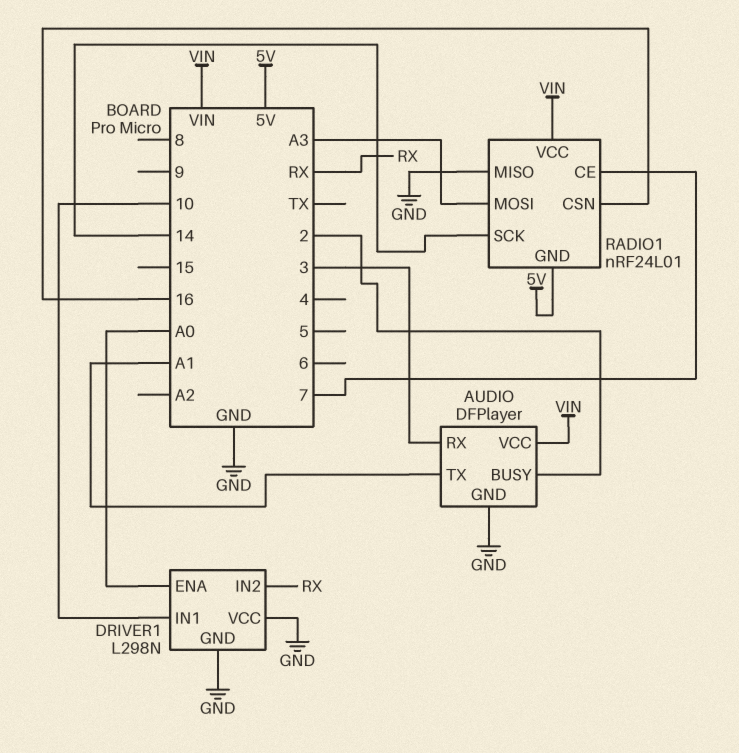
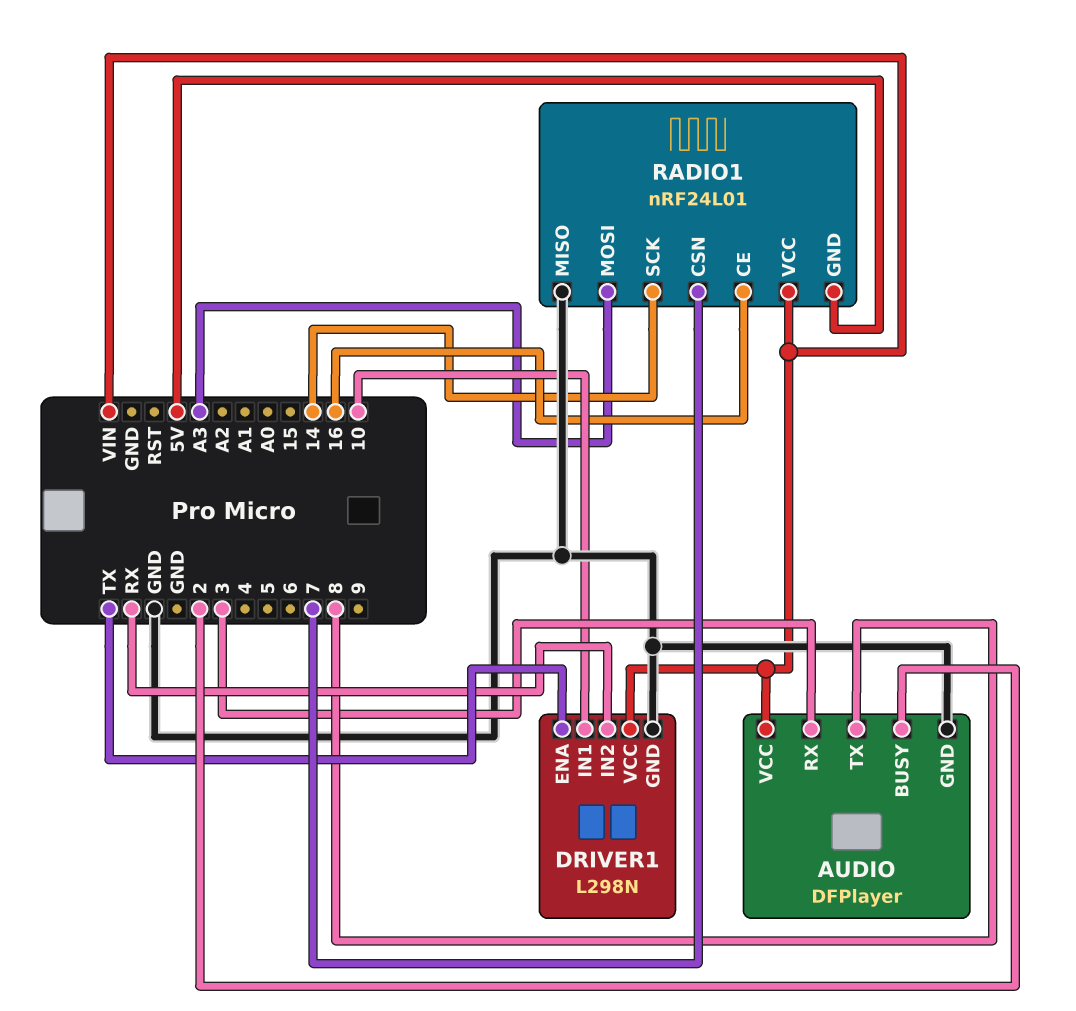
AUDIO pin TX: A1 -> 8
DRIVER1 pin ENA: A0 -> TX
DRIVER1 pin VCC: GND -> VIN
RADIO1 pin CE: 7 -> 16
RADIO1 pin CSN: 16 -> 7

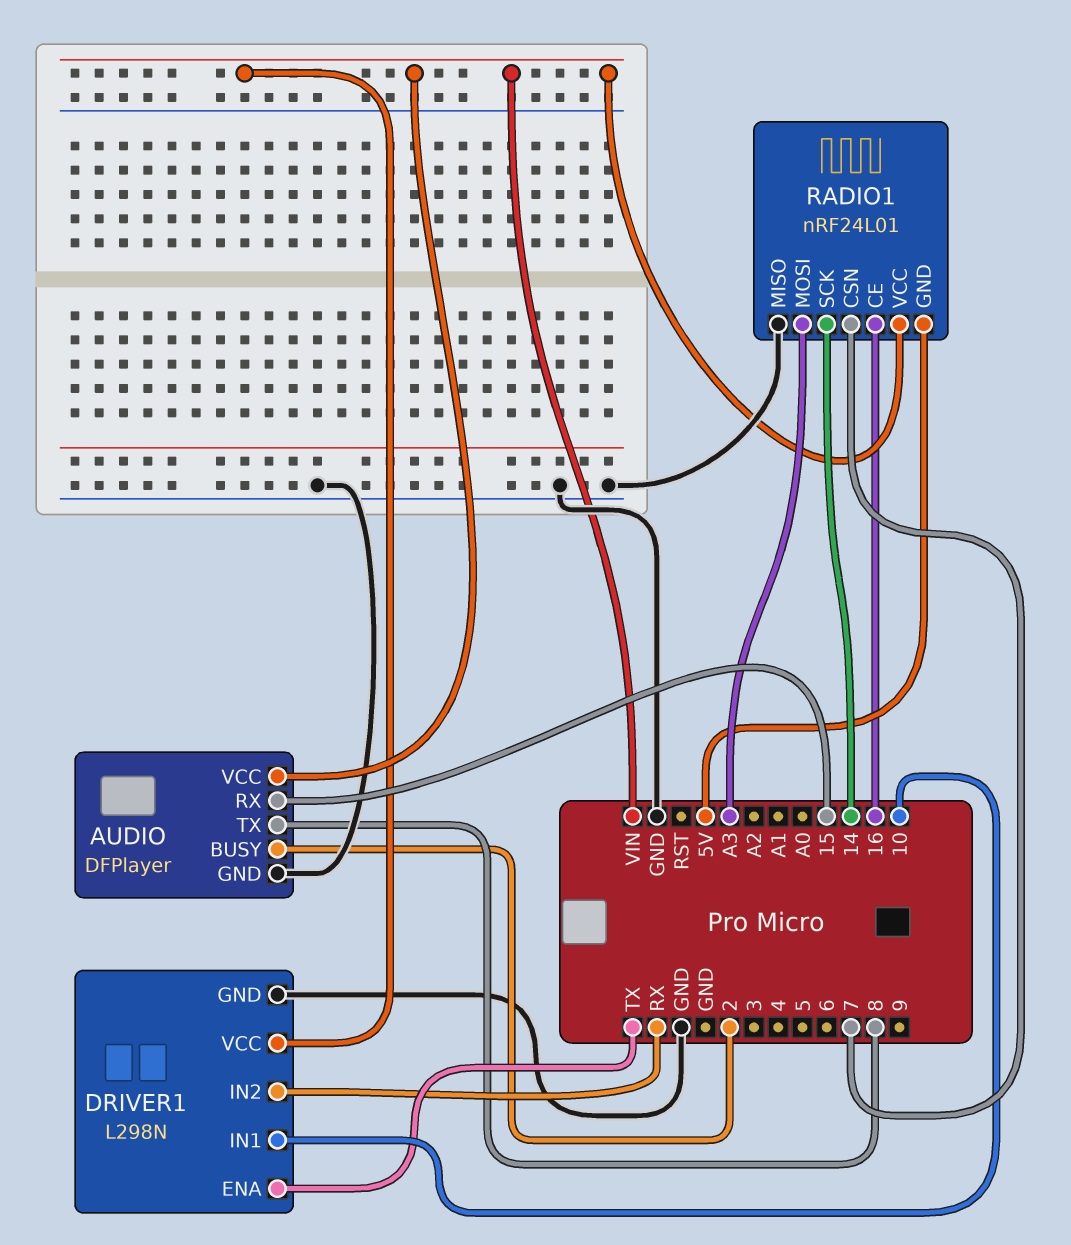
AUDIO pin RX: 3 -> 15

